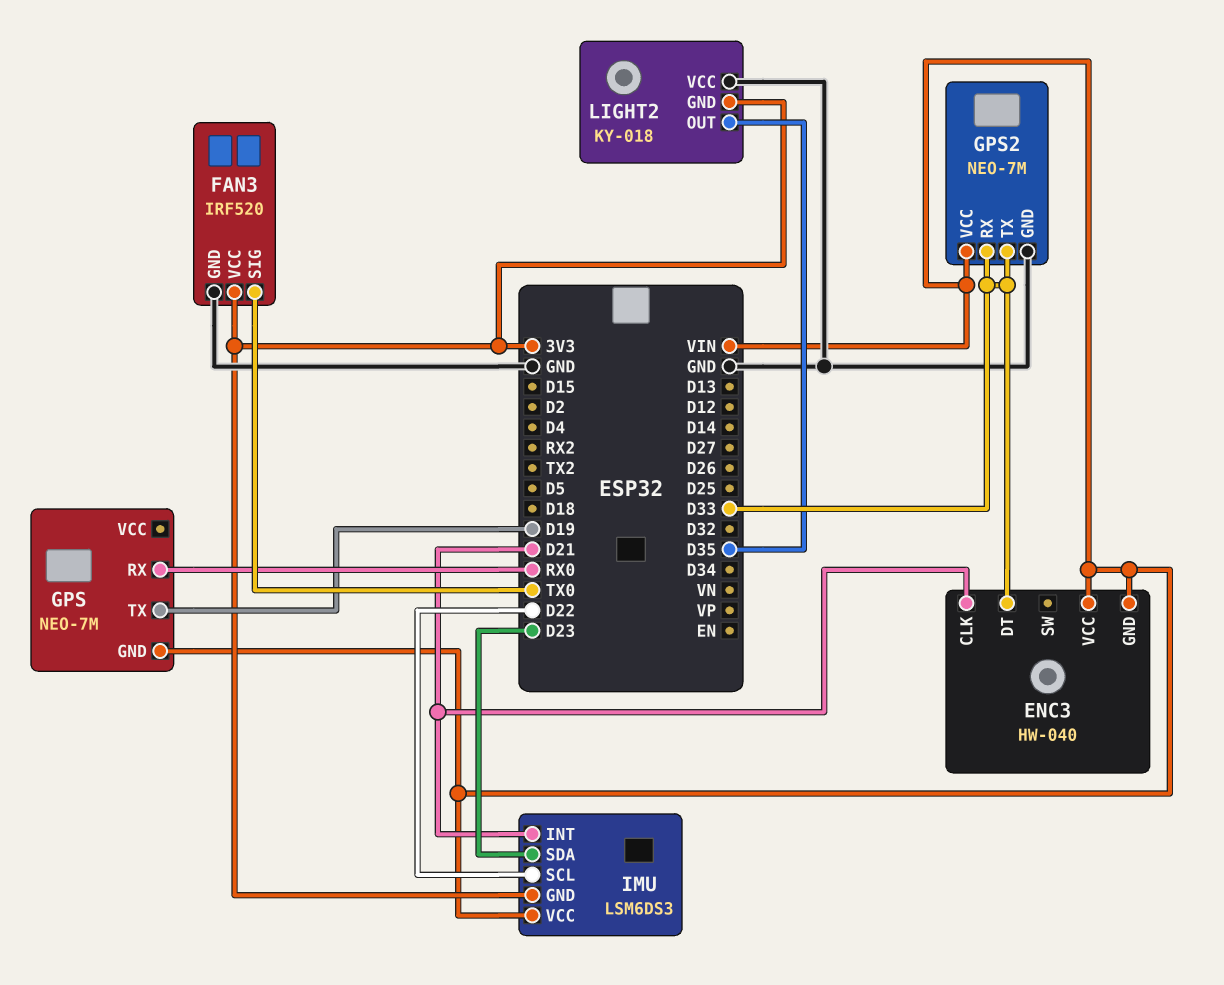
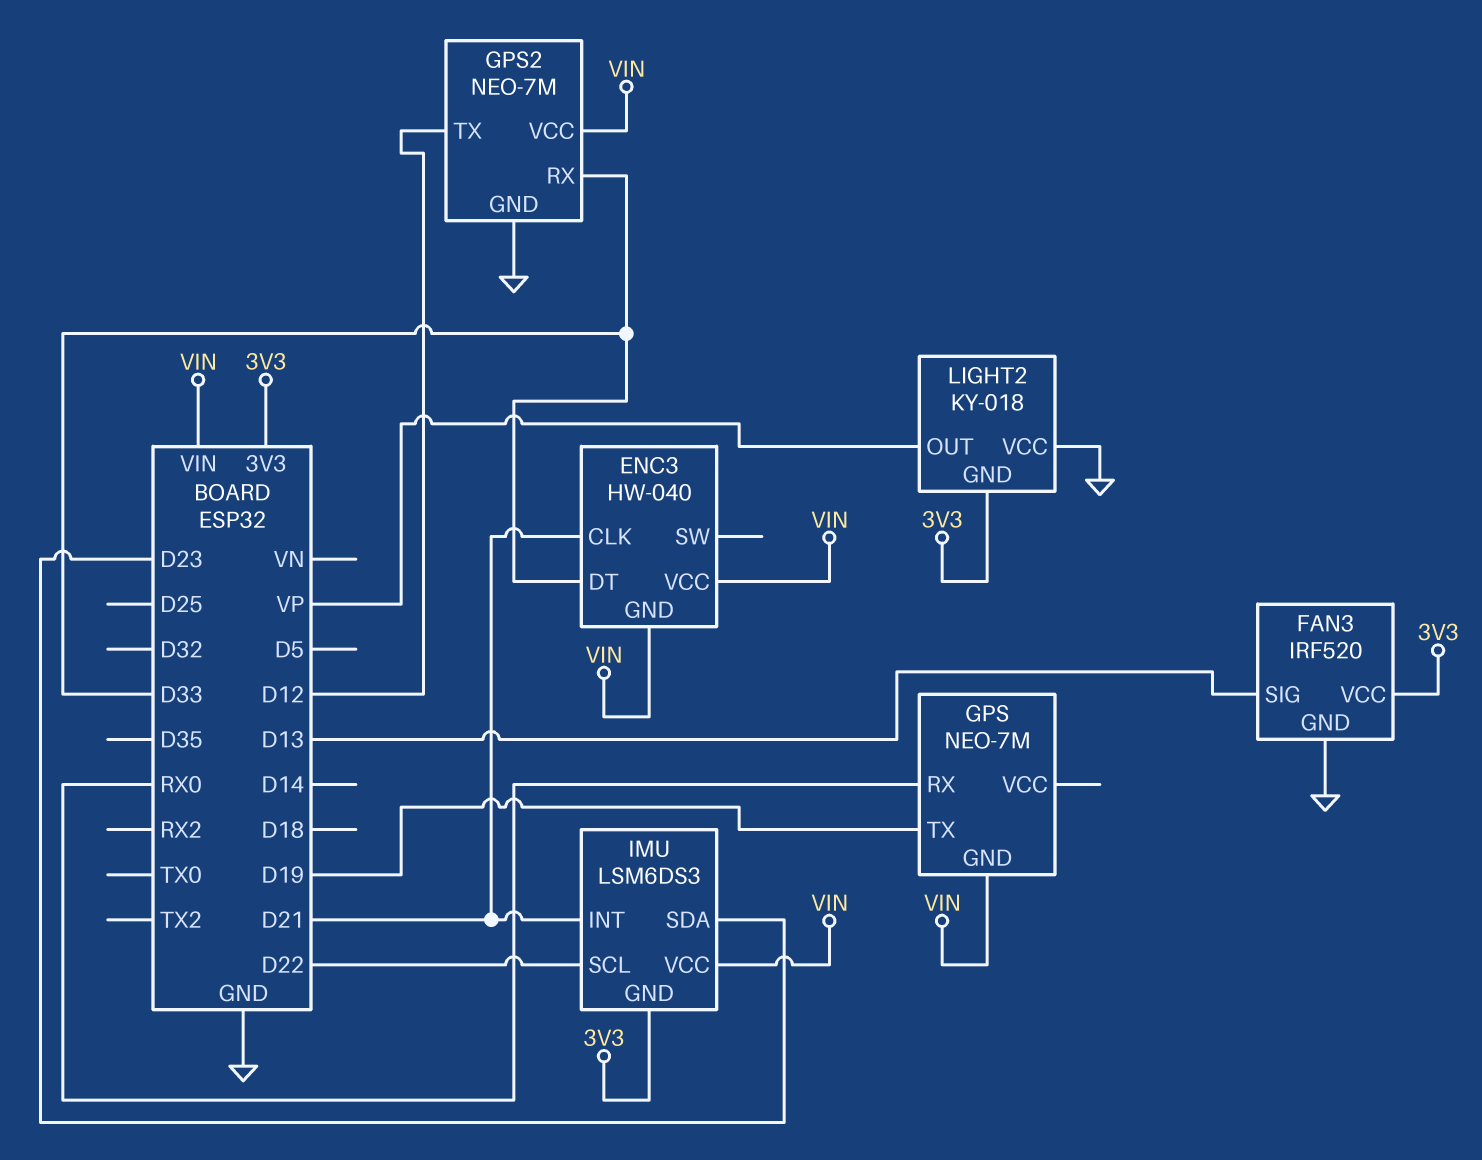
FAN3 pin SIG: TX0 -> D13
GPS2 pin TX: D33 -> D12
LIGHT2 pin OUT: D35 -> VP

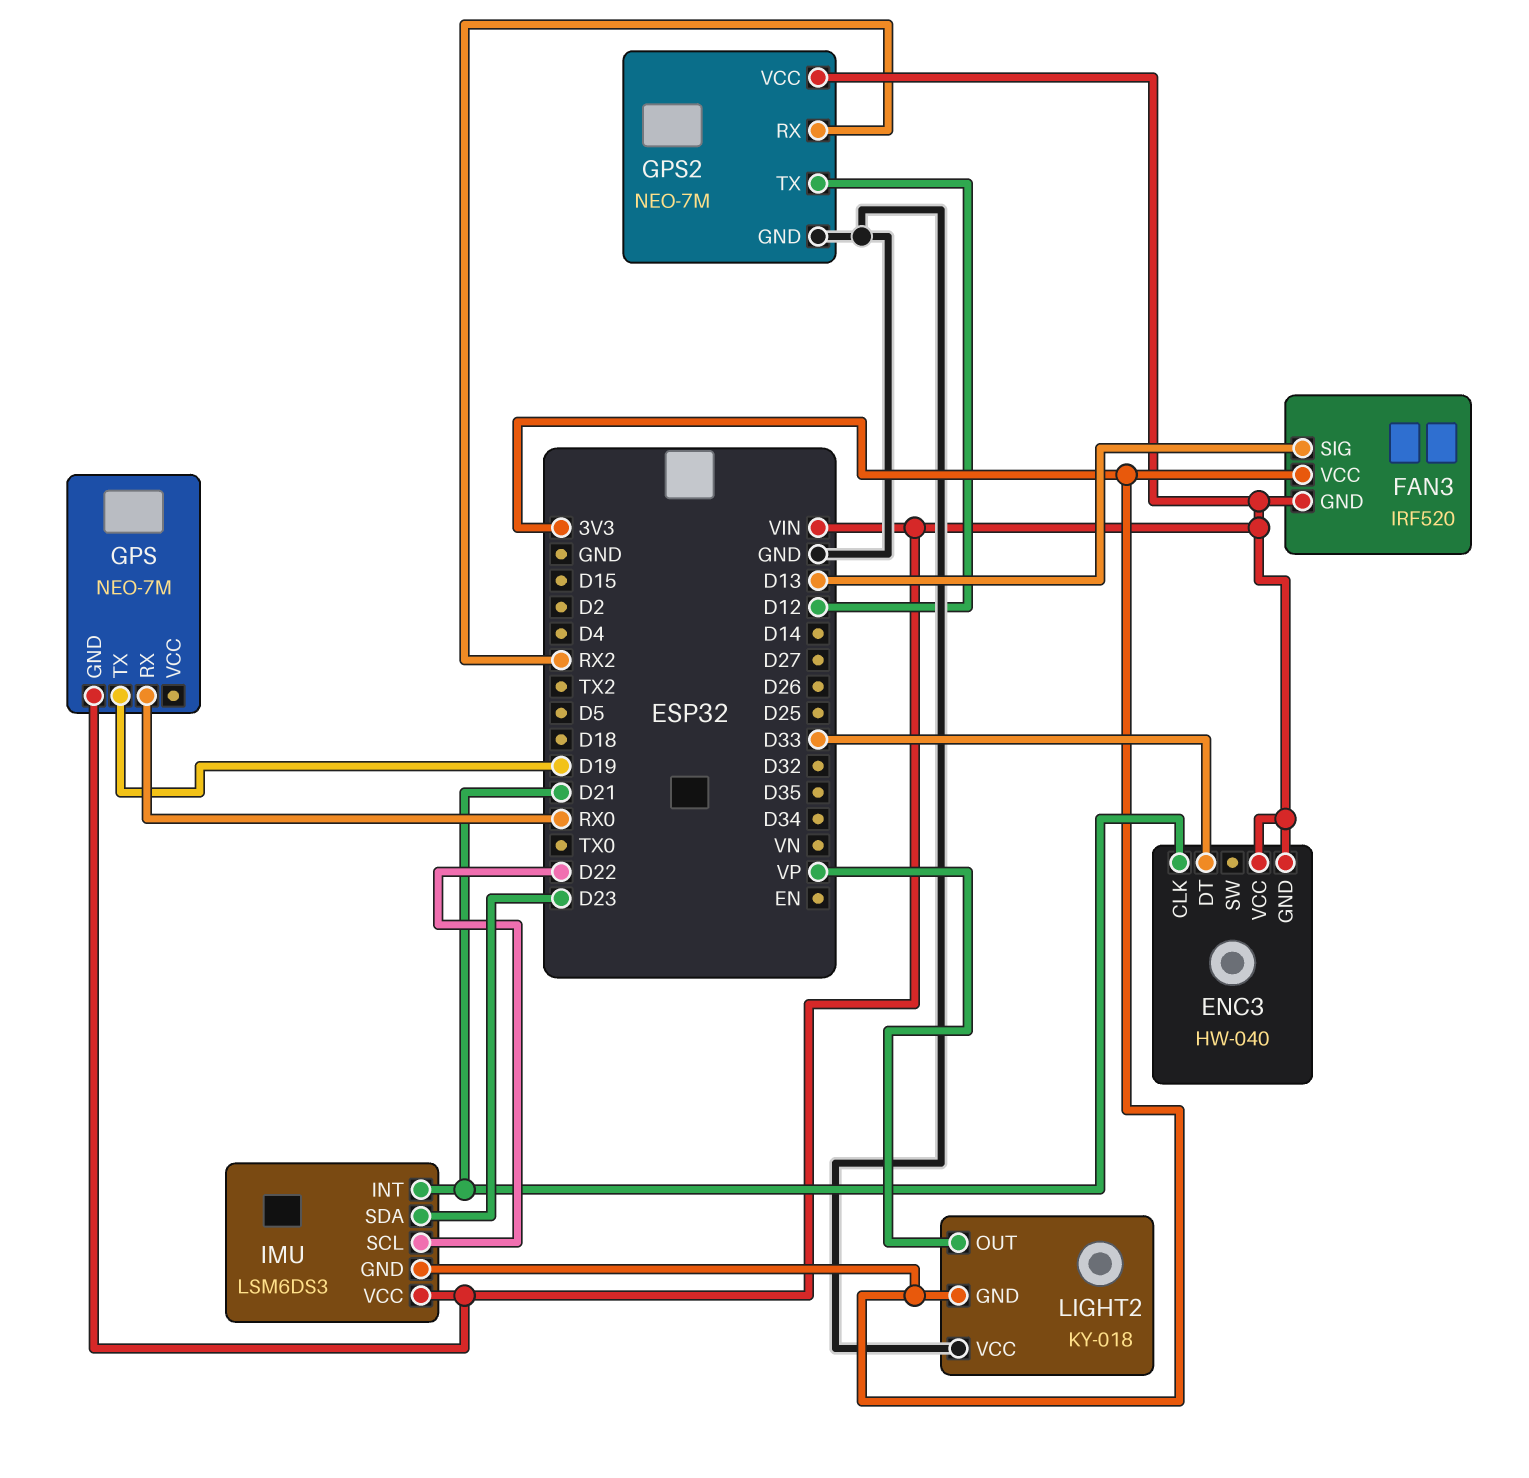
FAN3 pin GND: GND -> VIN
GPS2 pin RX: D33 -> RX2

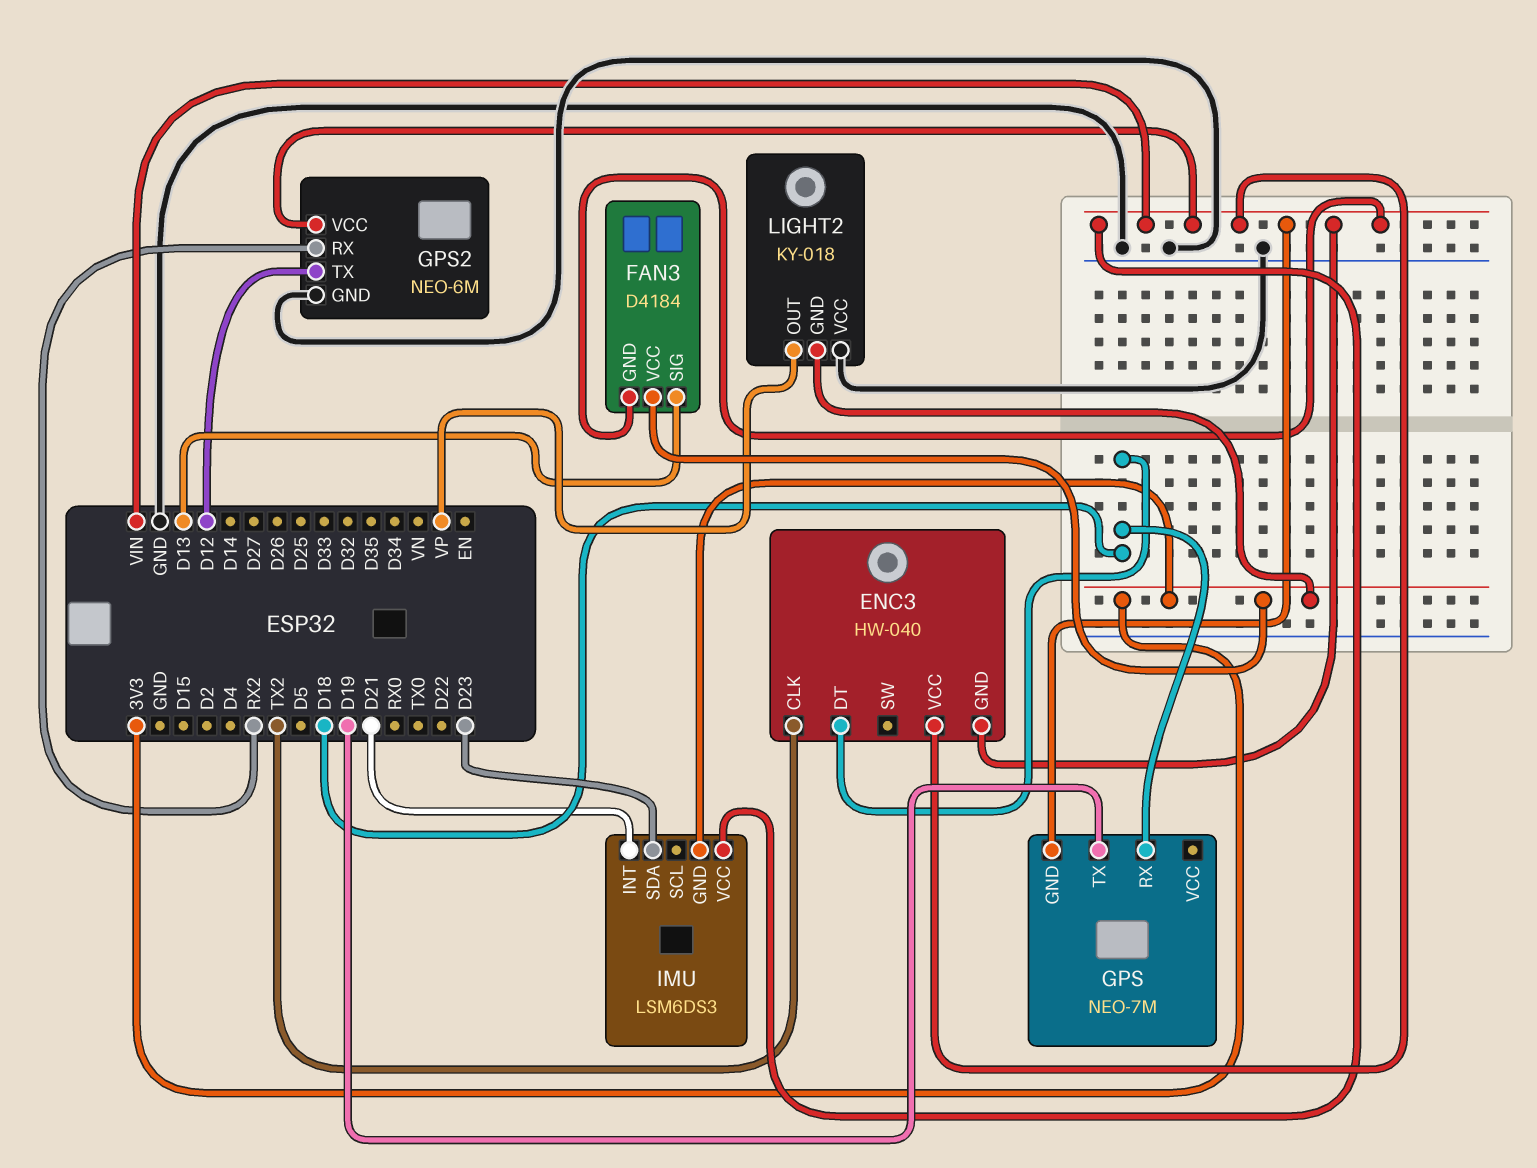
ENC3 pin CLK: D21 -> TX2
ENC3 pin DT: D33 -> D18
FAN3: IRF520 -> D4184
GPS pin RX: RX0 -> D18
GPS2: NEO-7M -> NEO-6M
IMU pin SCL: D22 -> none

